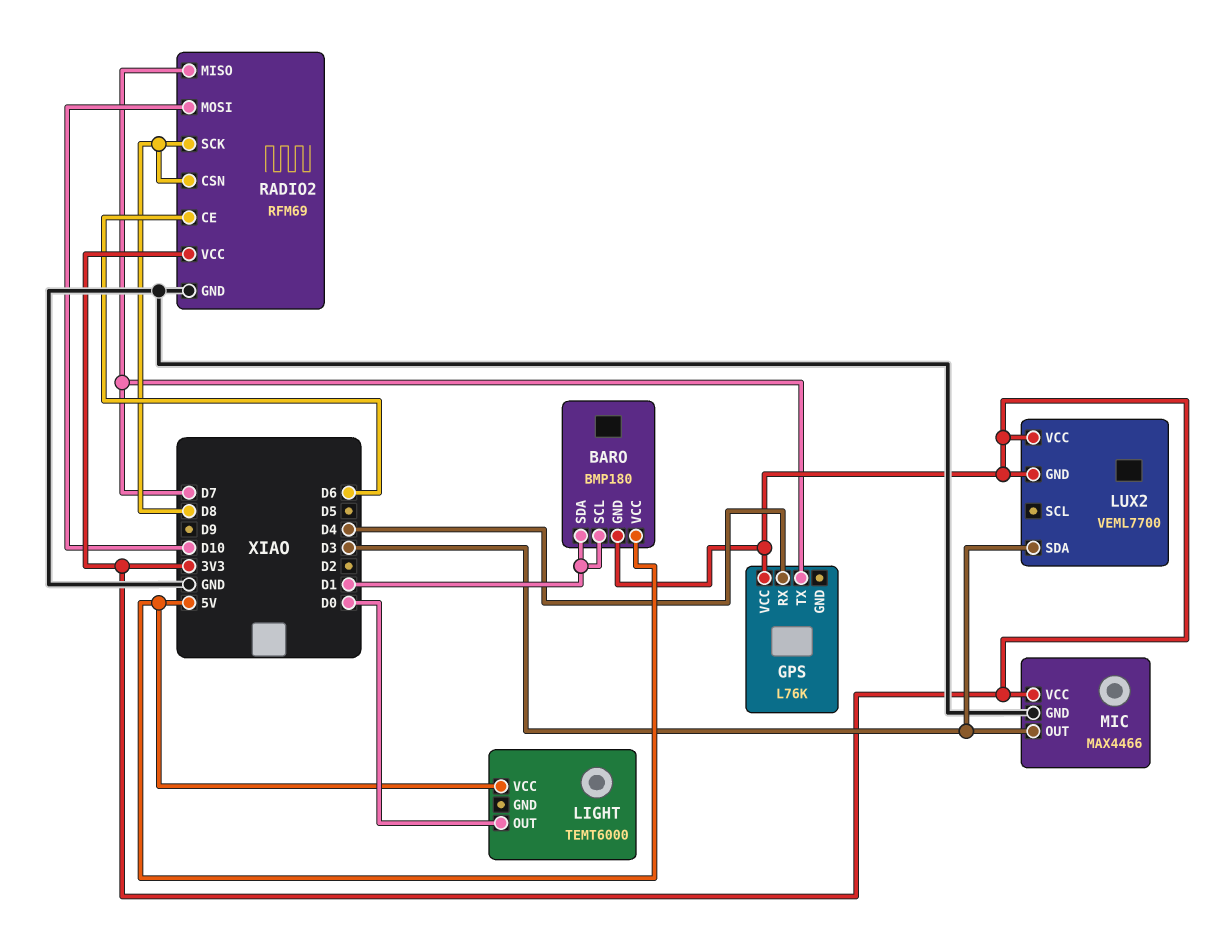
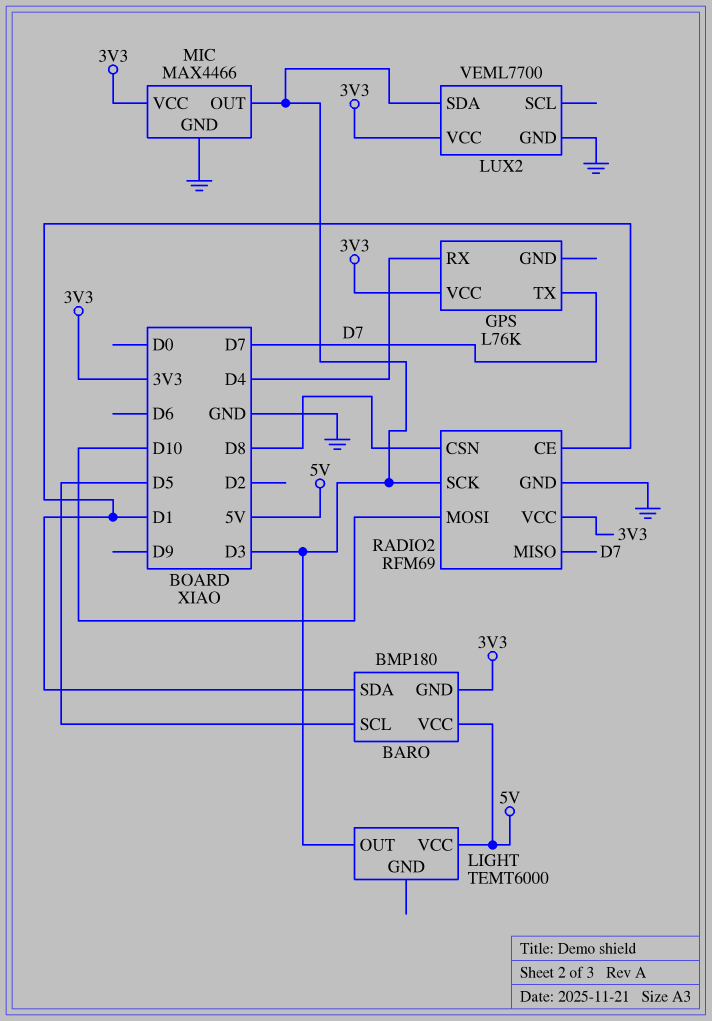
BARO pin SCL: D1 -> D5
LIGHT pin OUT: D0 -> D3
LUX2 pin GND: 3V3 -> GND
RADIO2 pin CE: D6 -> D1
RADIO2 pin SCK: D8 -> D3

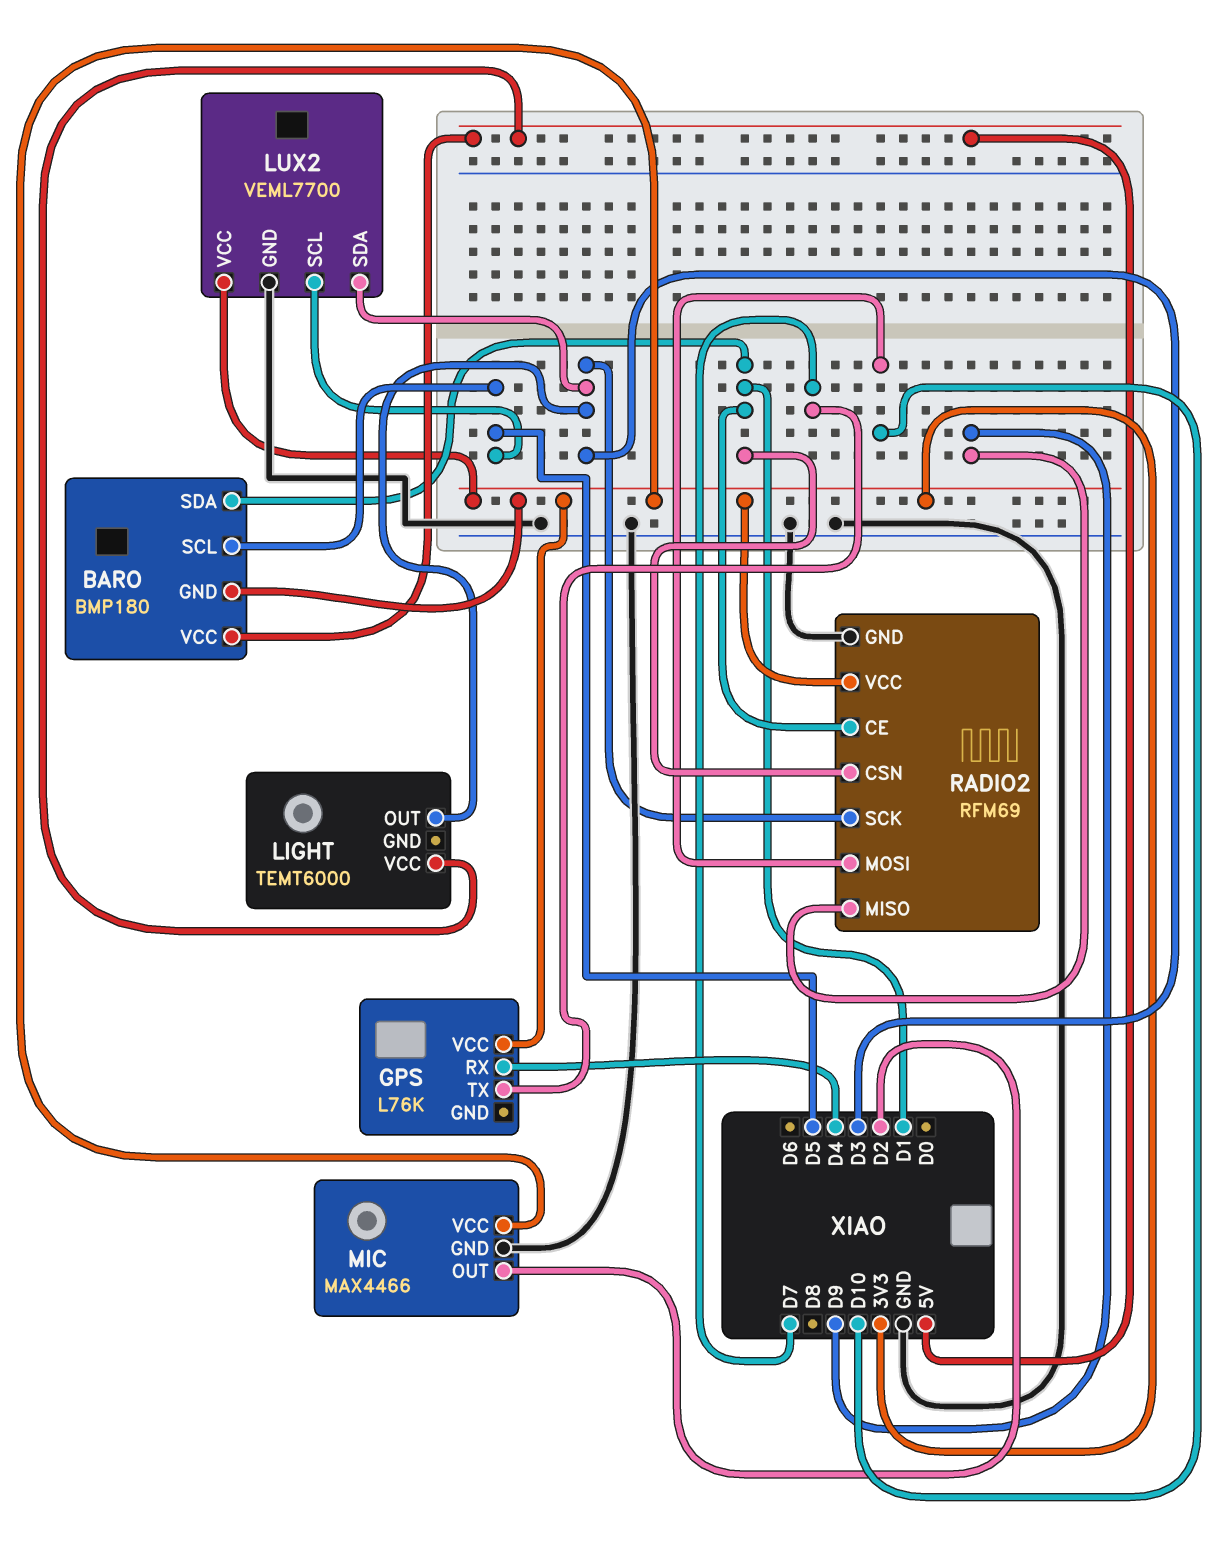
LUX2 pin SCL: none -> D5
MIC pin OUT: D3 -> D2
RADIO2 pin CSN: D8 -> D1
RADIO2 pin MISO: D7 -> D9

